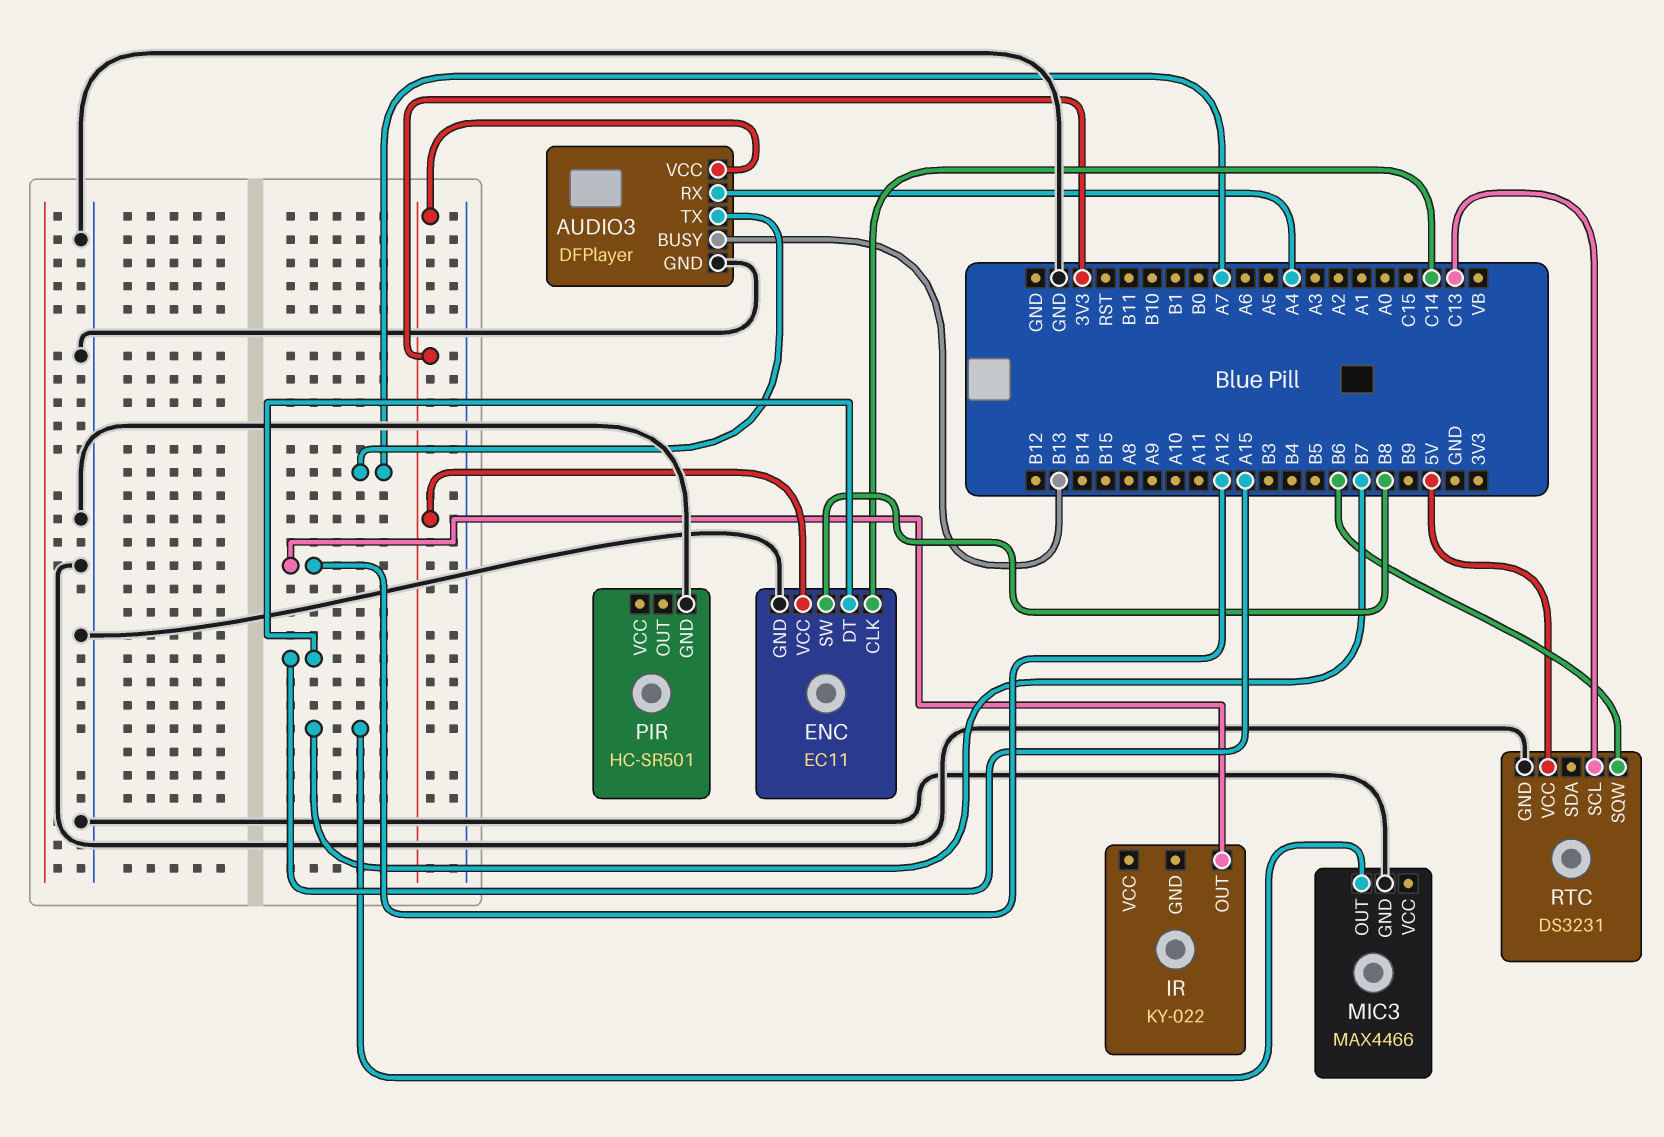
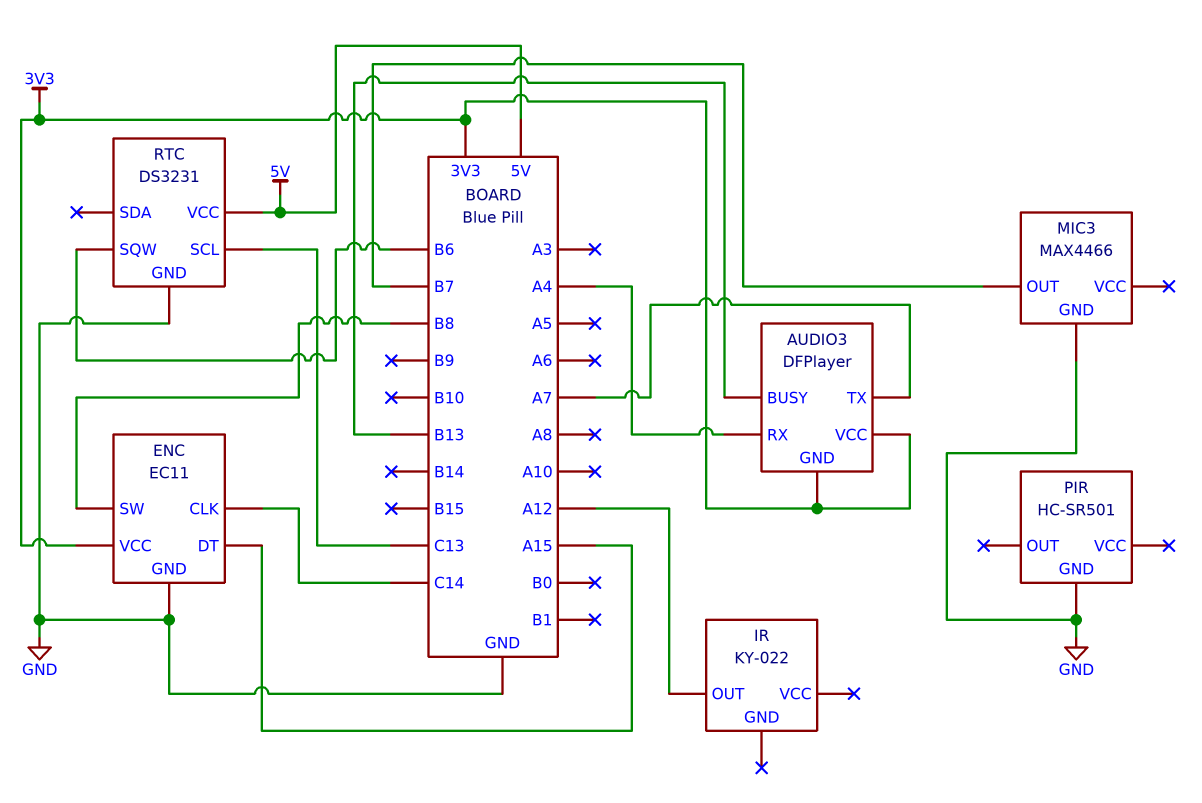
AUDIO3 pin GND: GND -> 3V3

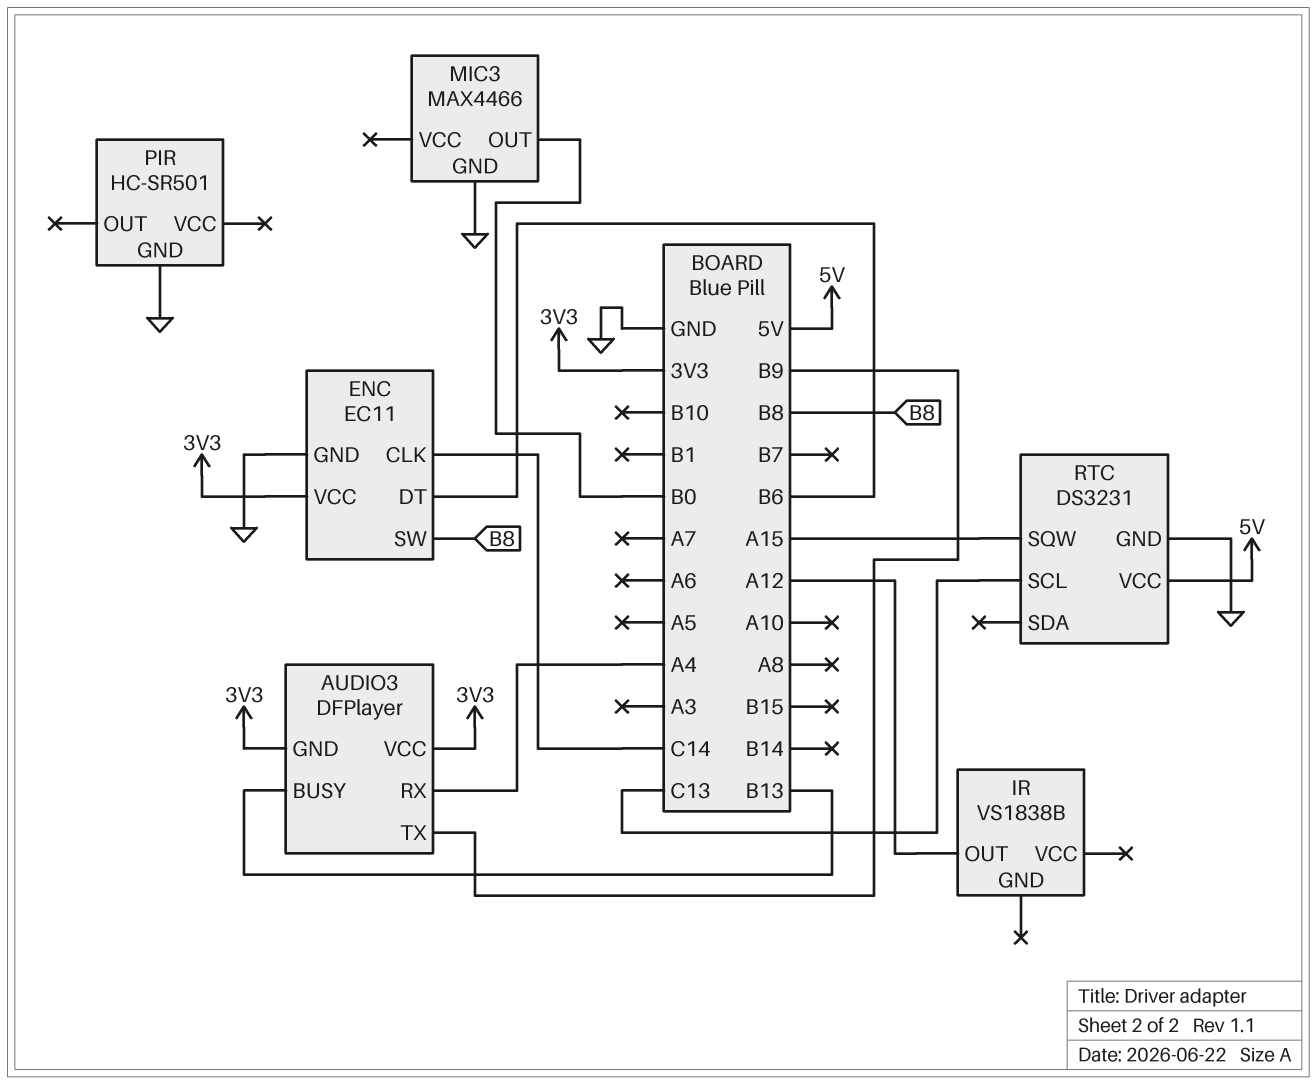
AUDIO3 pin TX: A7 -> B9
ENC pin DT: A15 -> B6
IR: KY-022 -> VS1838B
MIC3 pin OUT: B7 -> B0
RTC pin SQW: B6 -> A15

